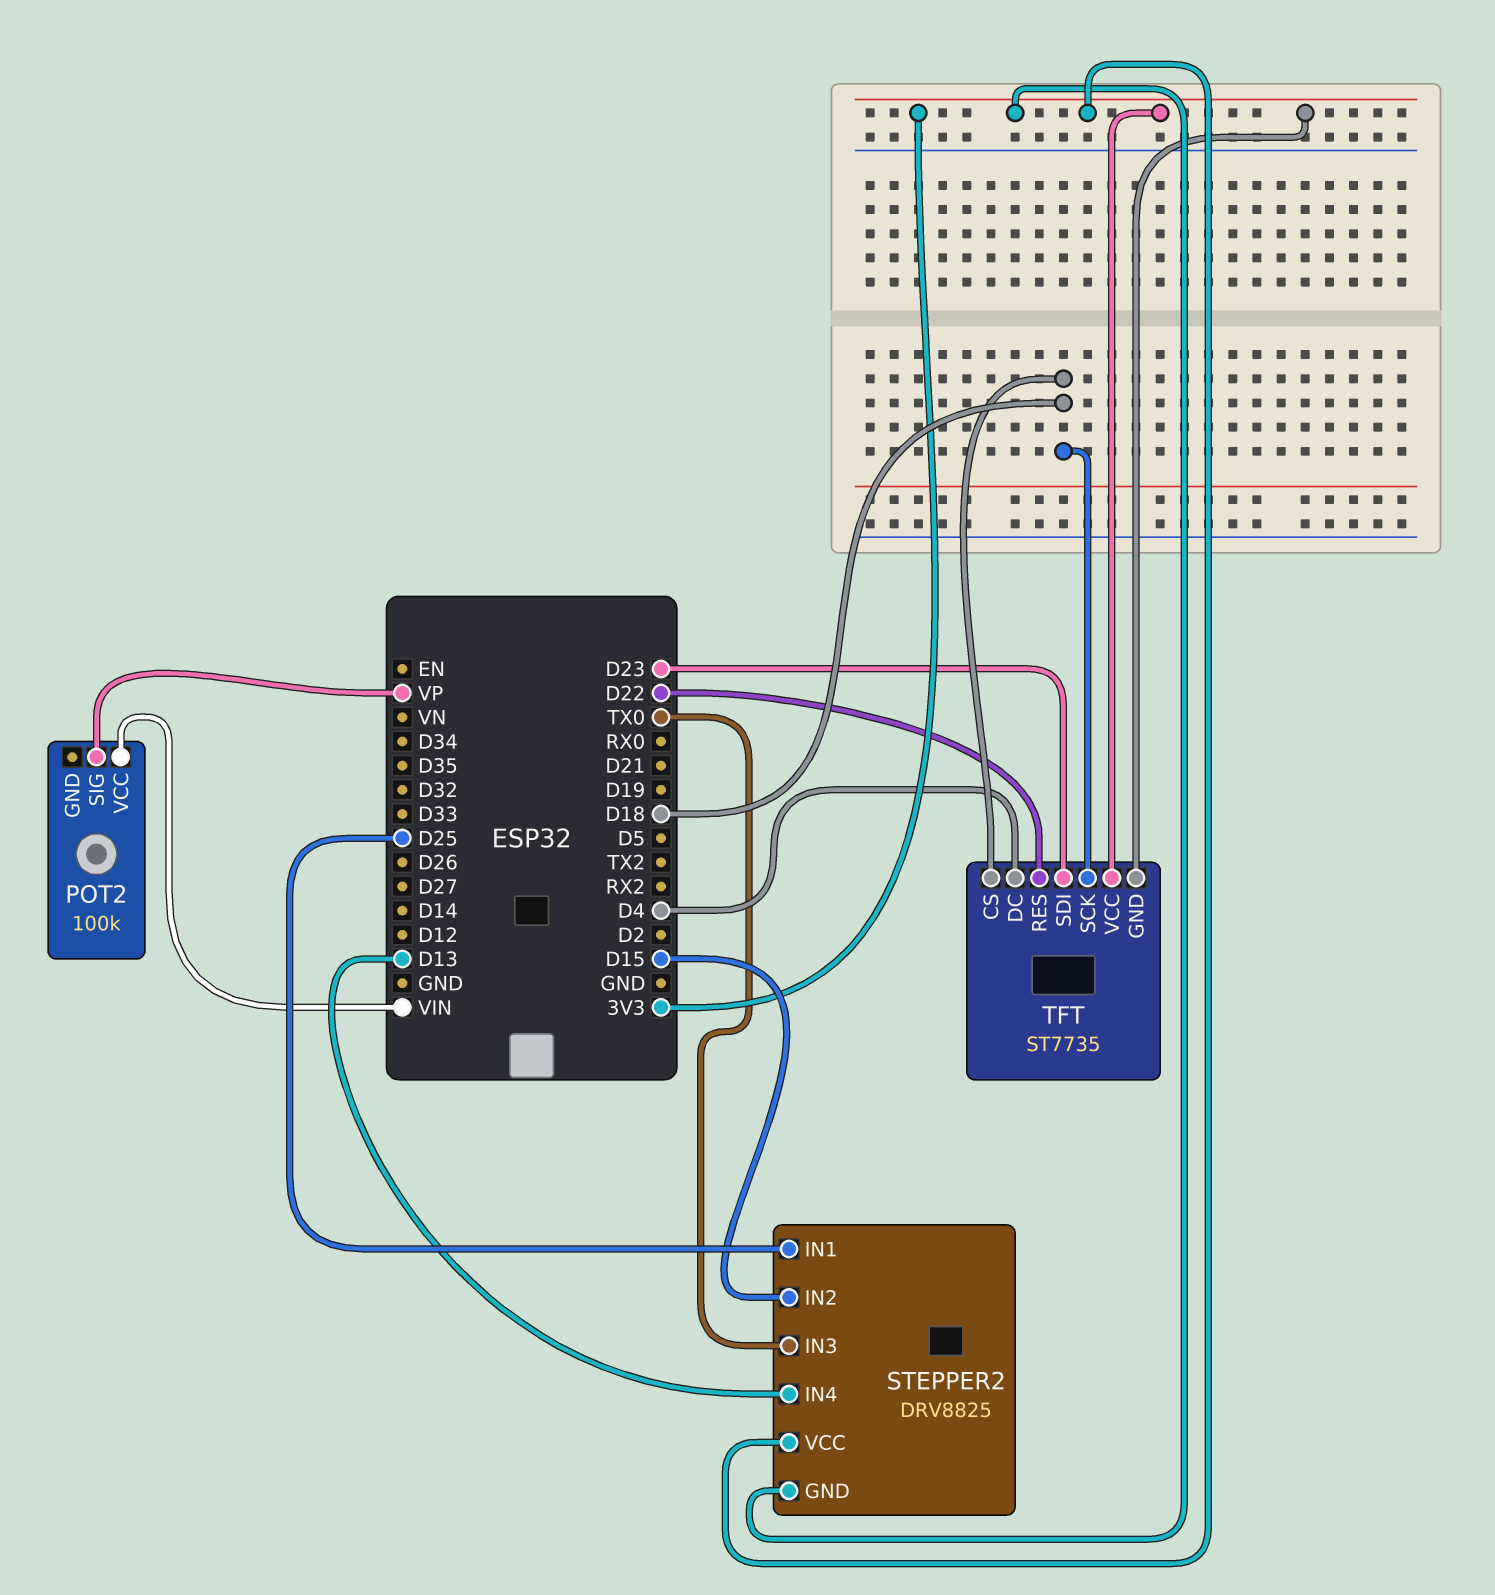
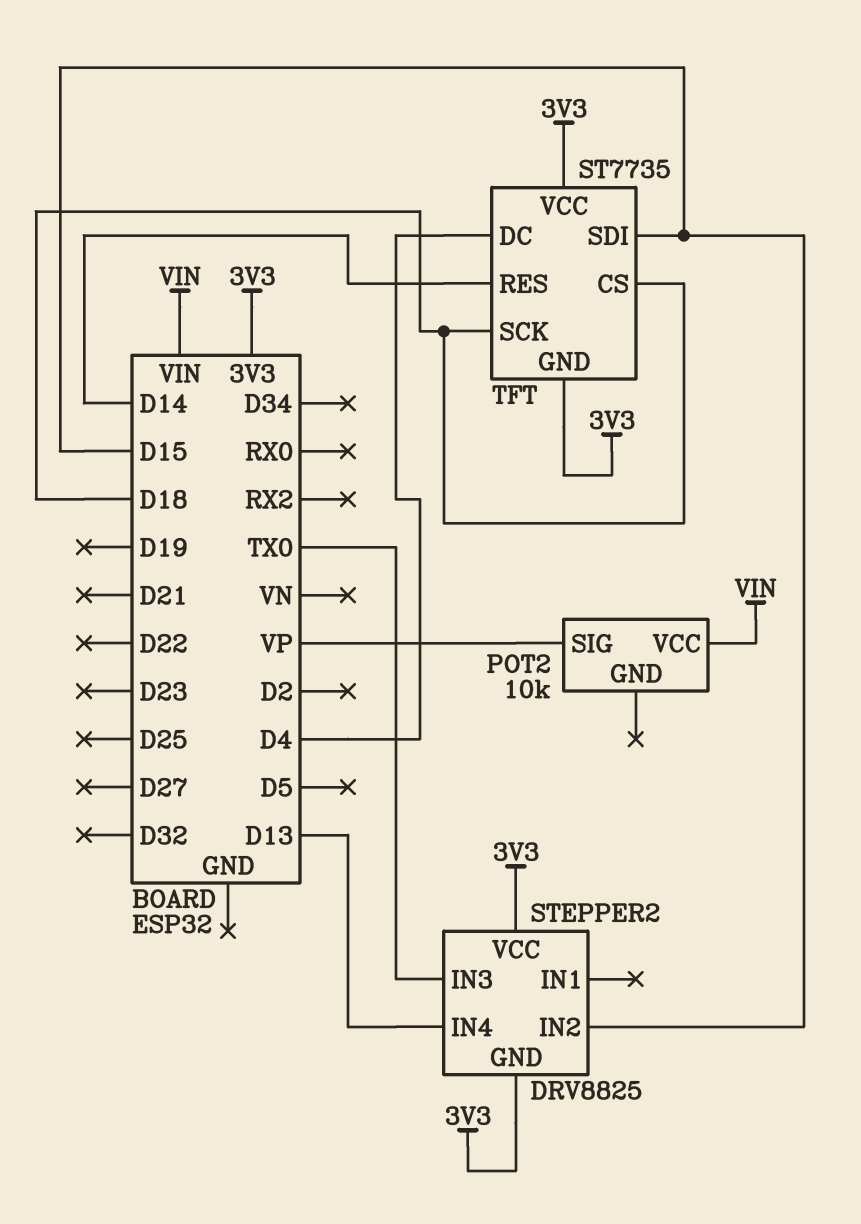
POT2: 100k -> 10k
STEPPER2 pin IN1: D25 -> none
TFT pin RES: D22 -> D14
TFT pin SDI: D23 -> D15

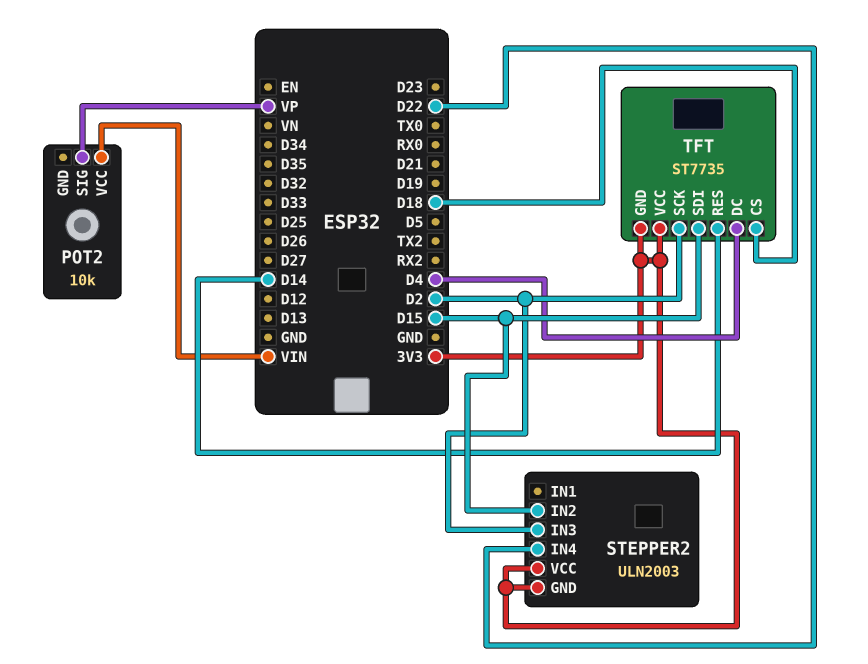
STEPPER2: DRV8825 -> ULN2003
STEPPER2 pin IN3: TX0 -> D2
STEPPER2 pin IN4: D13 -> D22
TFT pin SCK: D18 -> D2

